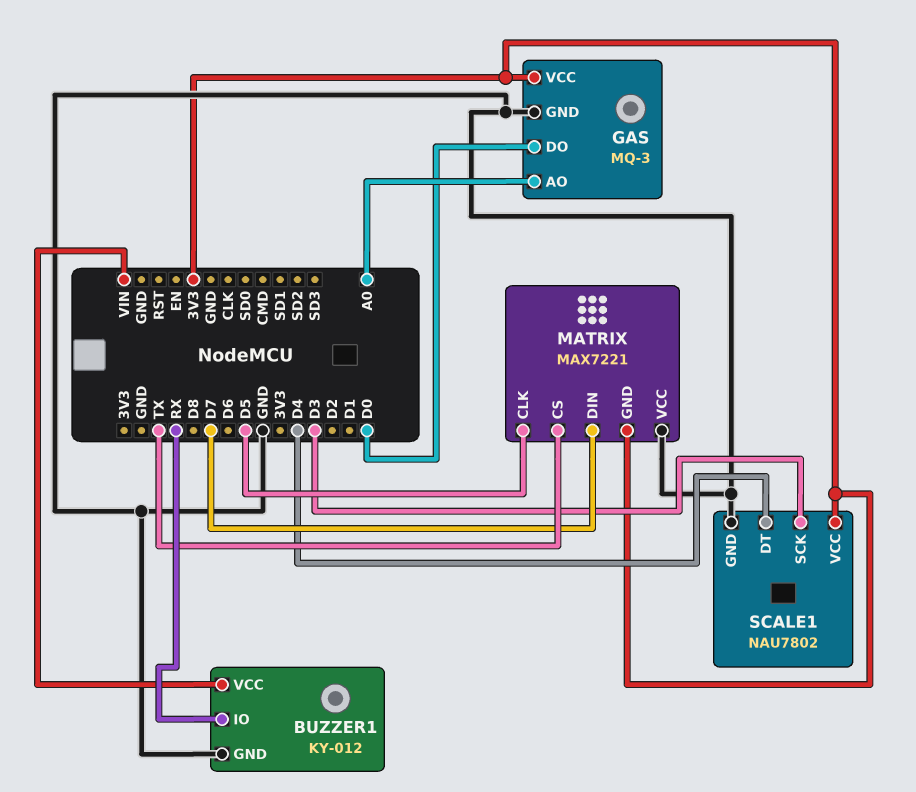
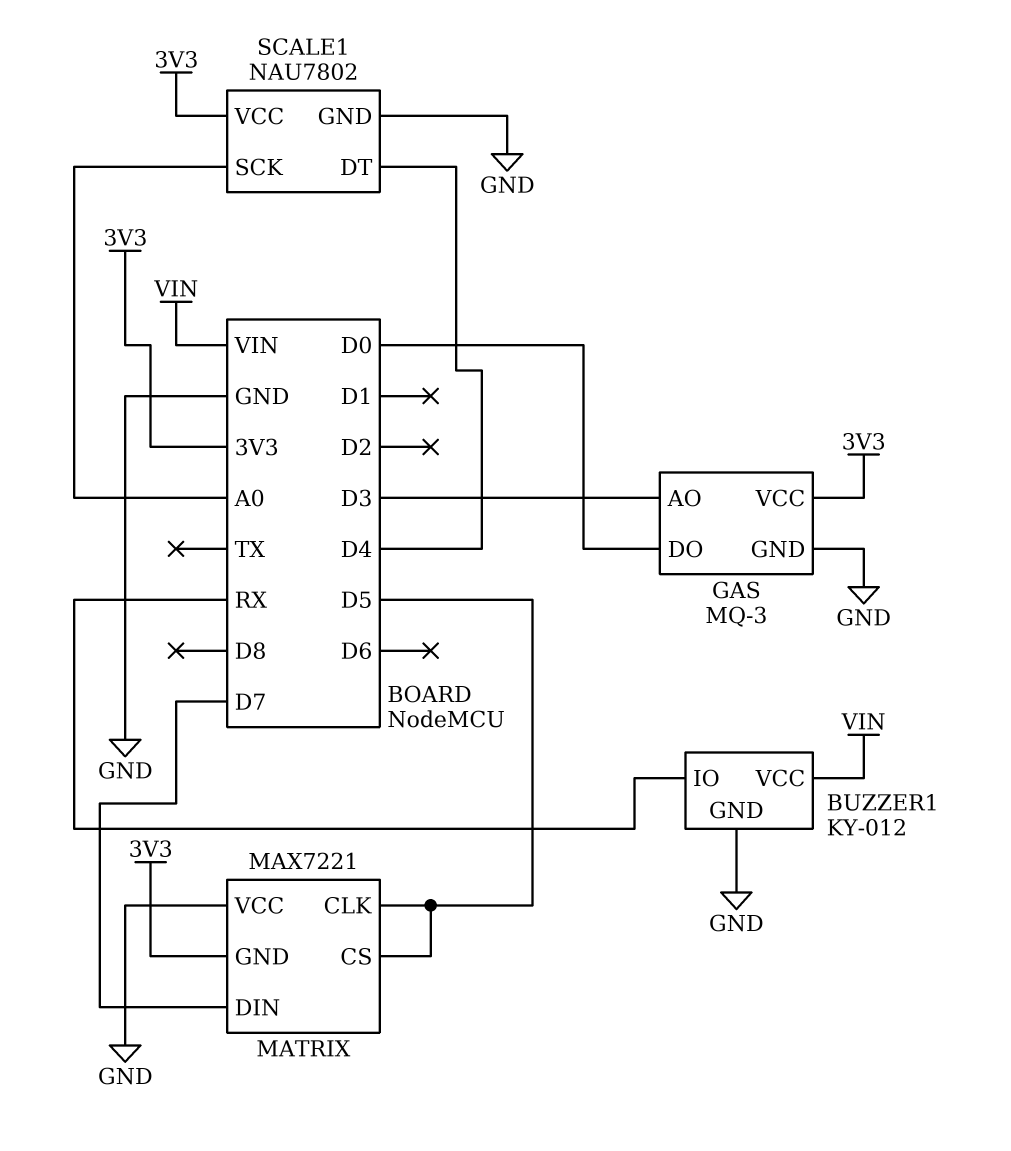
GAS pin AO: A0 -> D3
MATRIX pin CS: TX -> D5
SCALE1 pin SCK: D3 -> A0

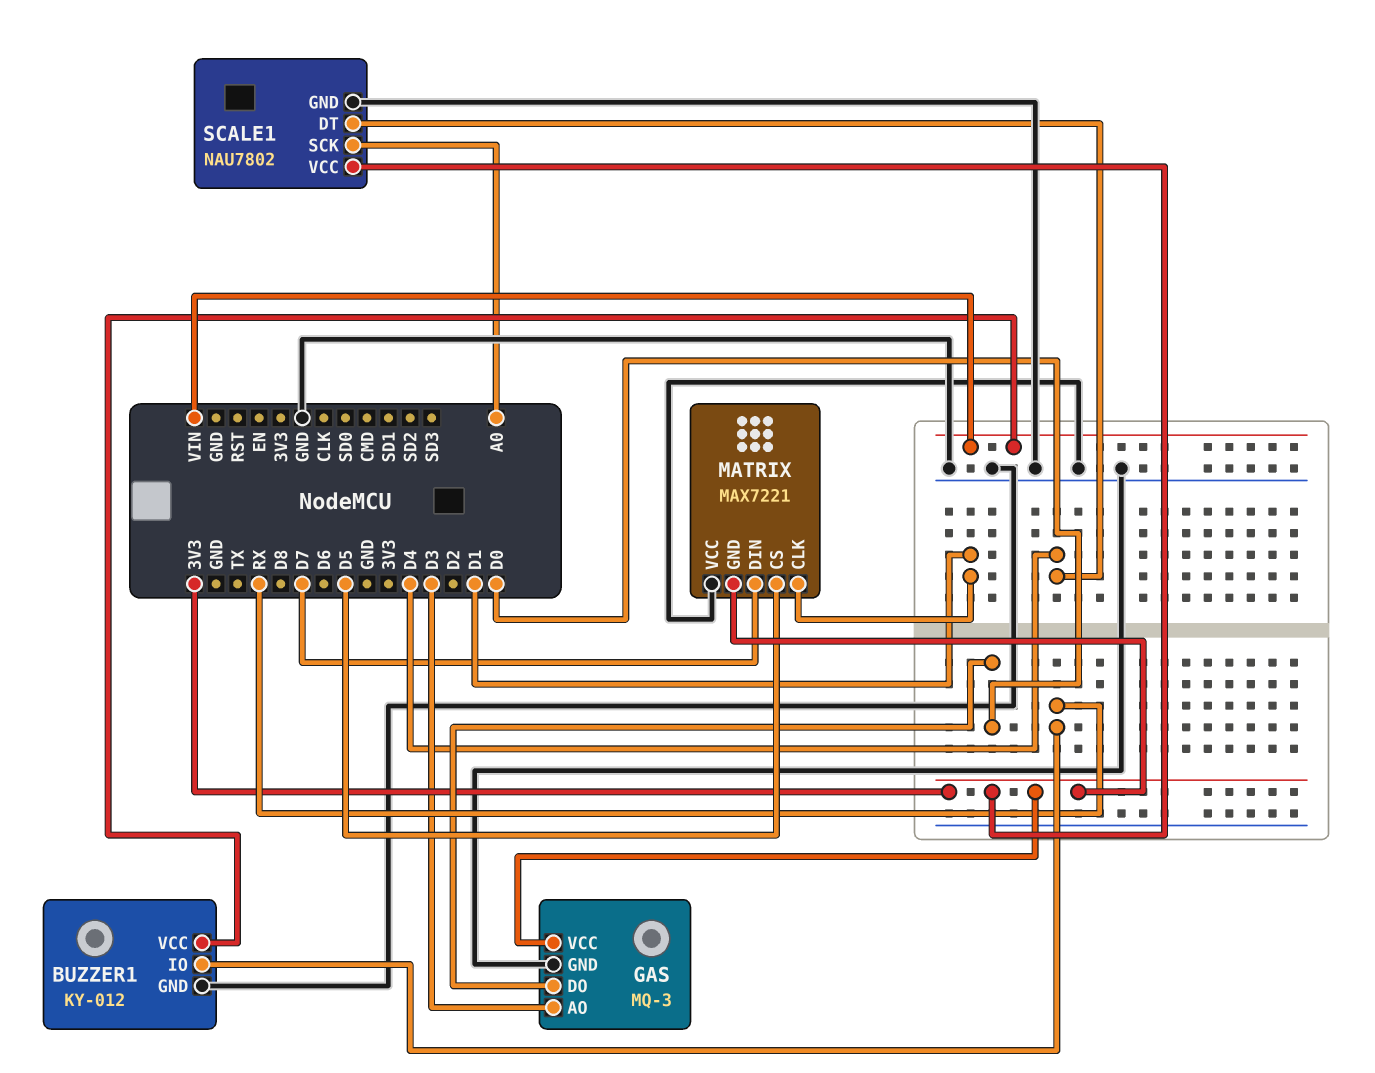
MATRIX pin CLK: D5 -> D1

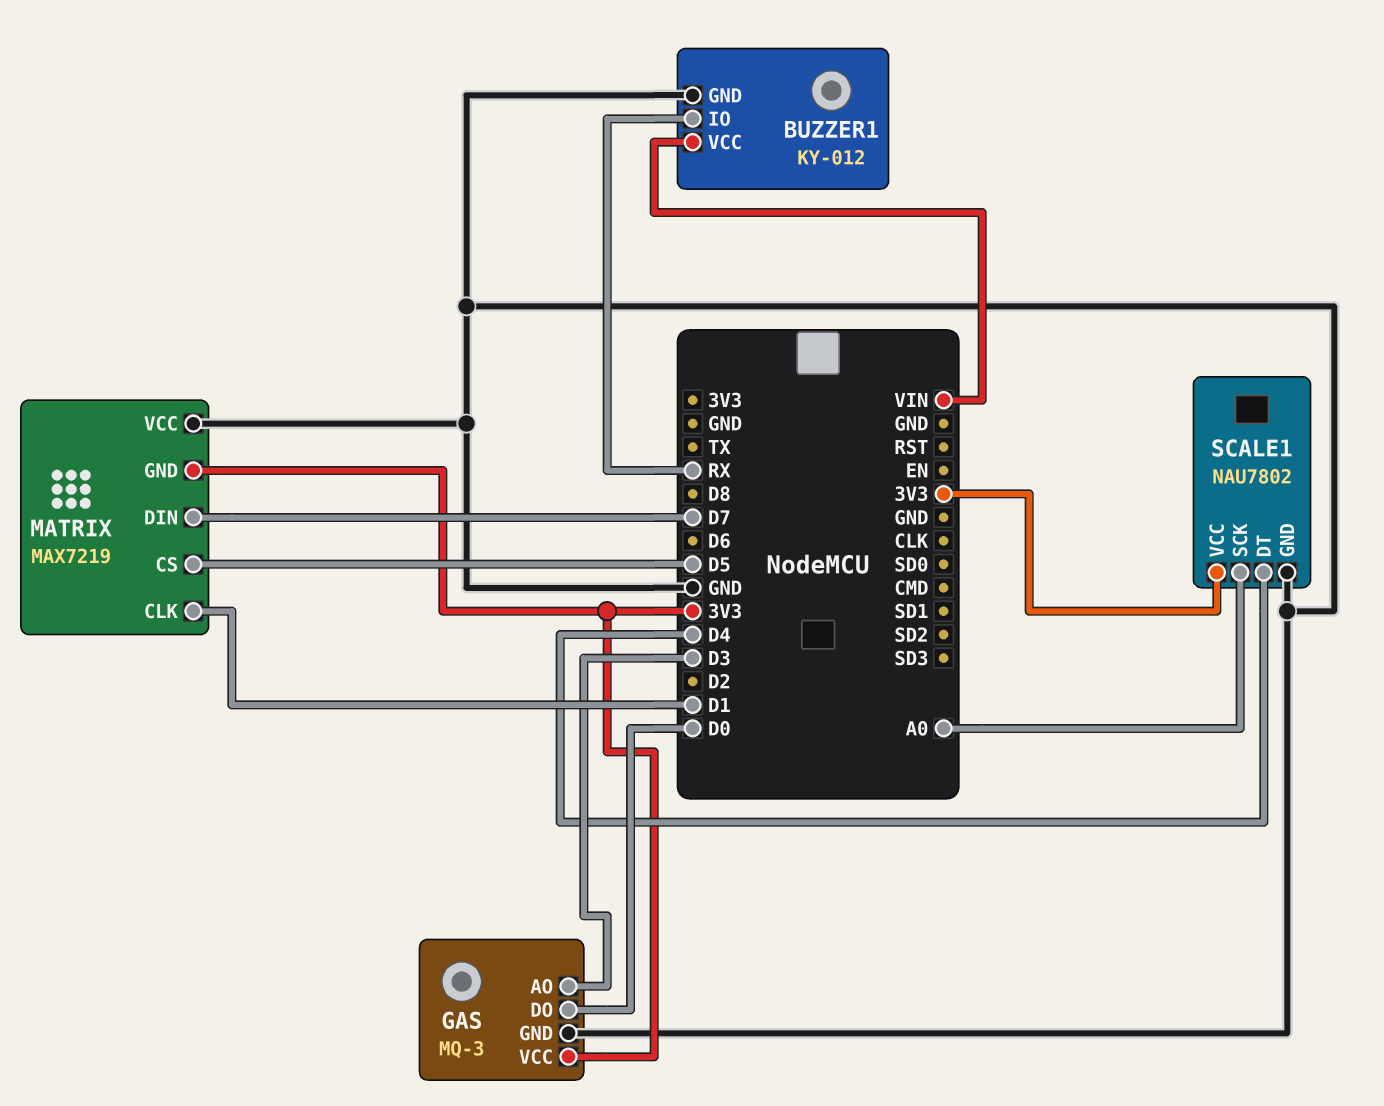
MATRIX: MAX7221 -> MAX7219

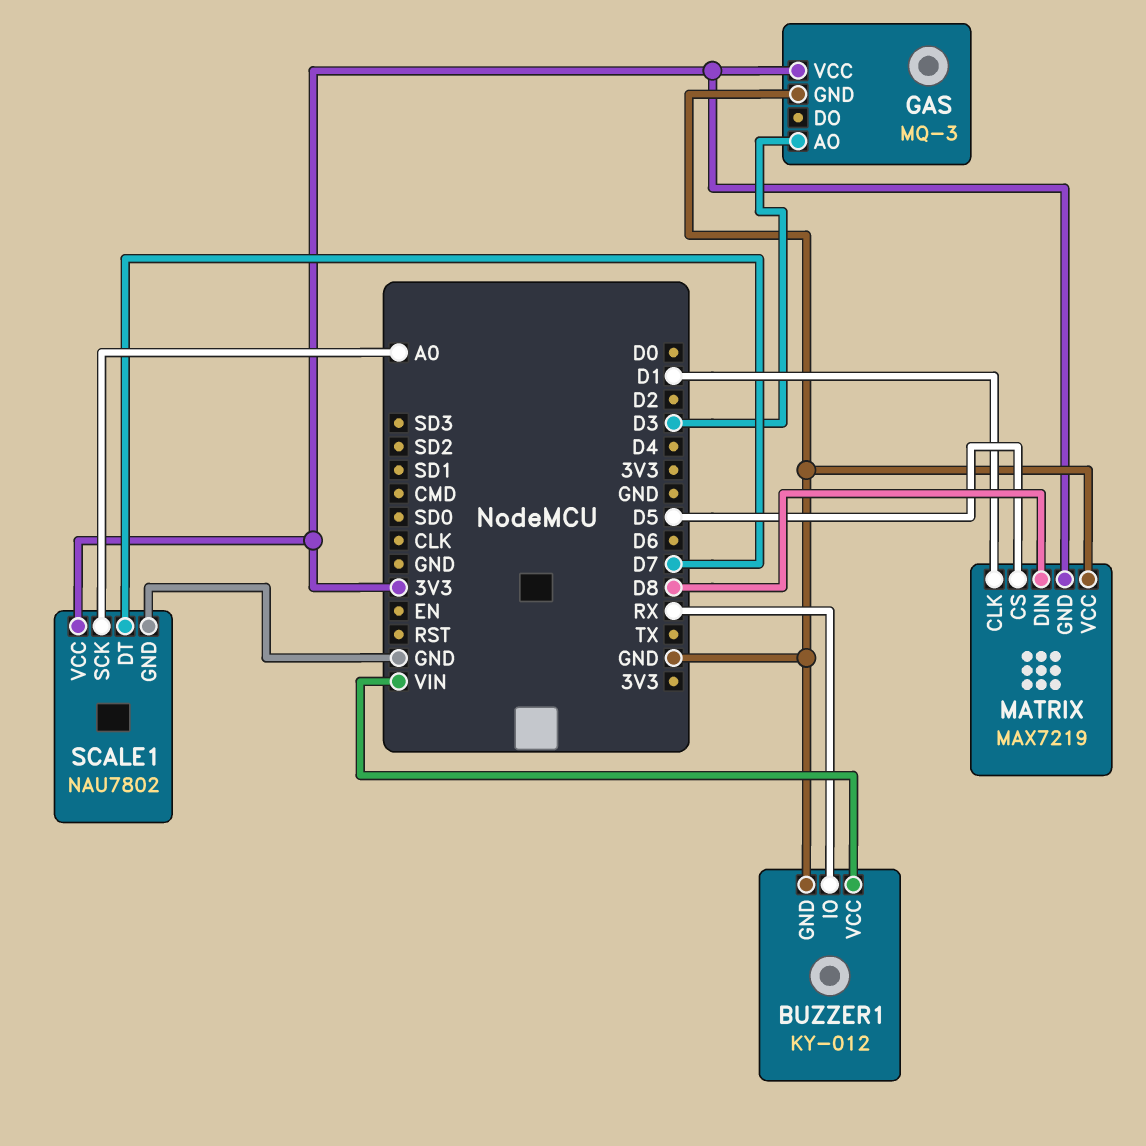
GAS pin DO: D0 -> none
MATRIX pin DIN: D7 -> D8
SCALE1 pin DT: D4 -> D7

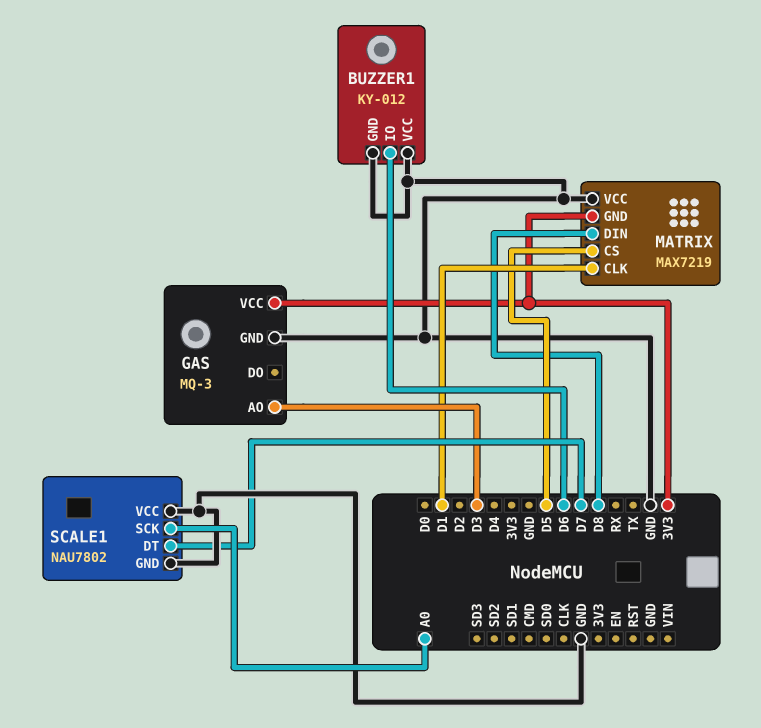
BUZZER1 pin IO: RX -> D6
BUZZER1 pin VCC: VIN -> GND
SCALE1 pin VCC: 3V3 -> GND

